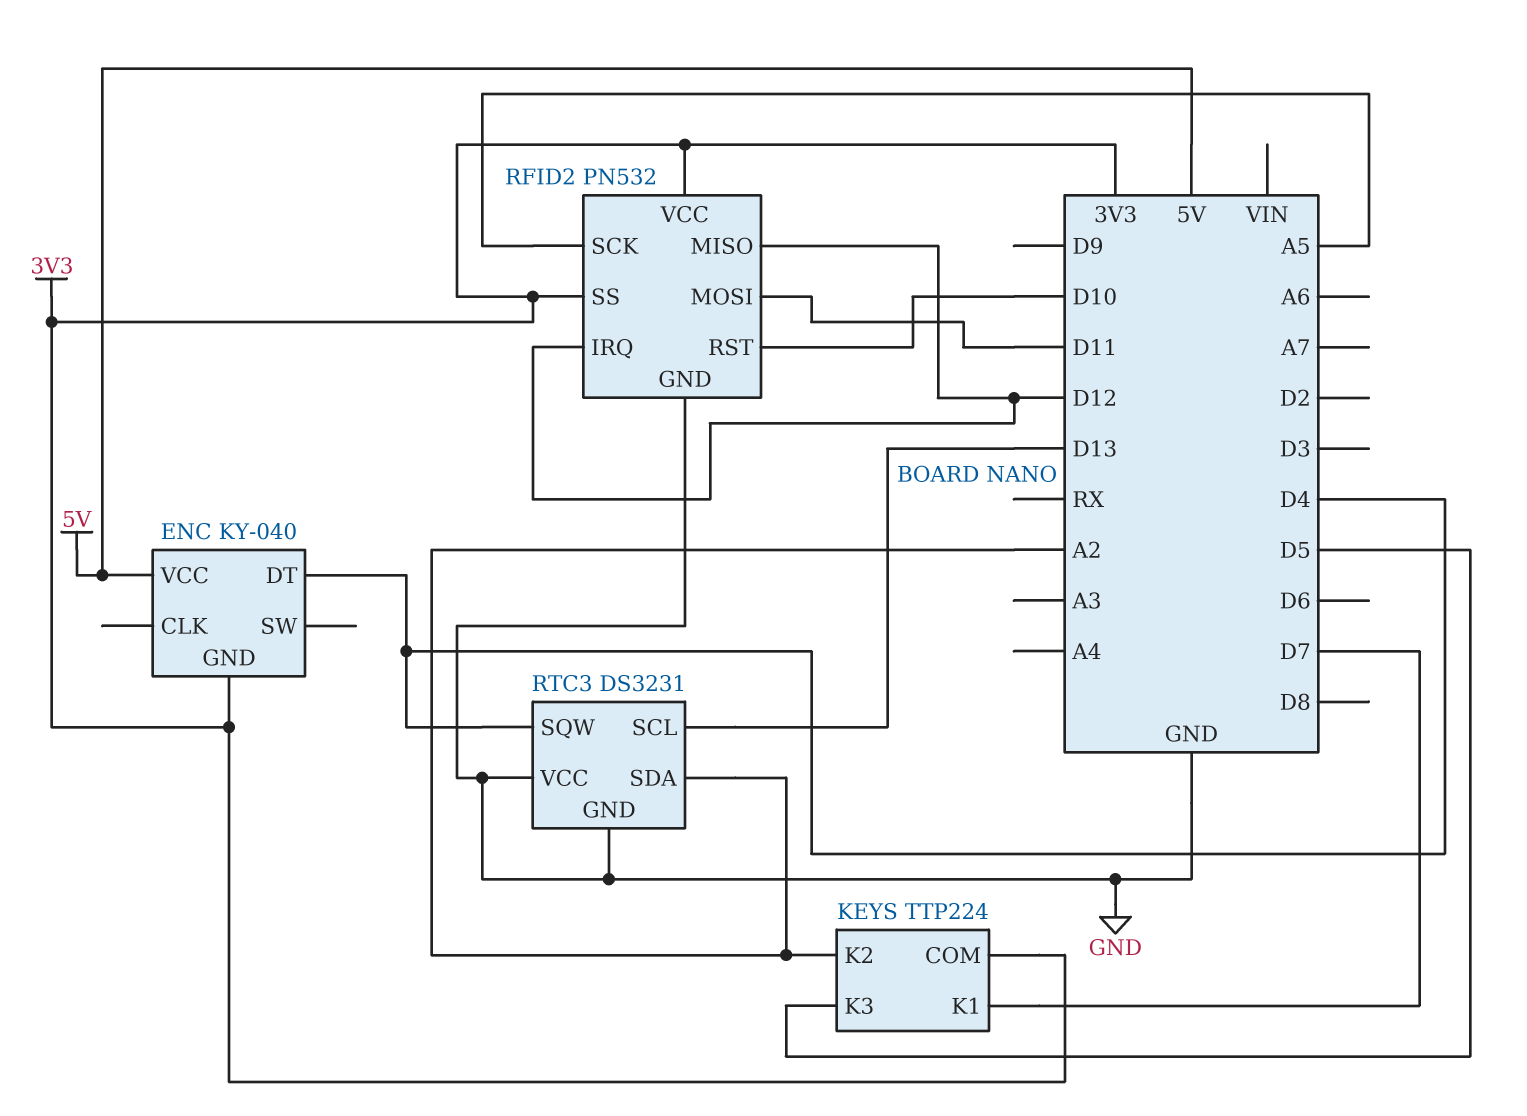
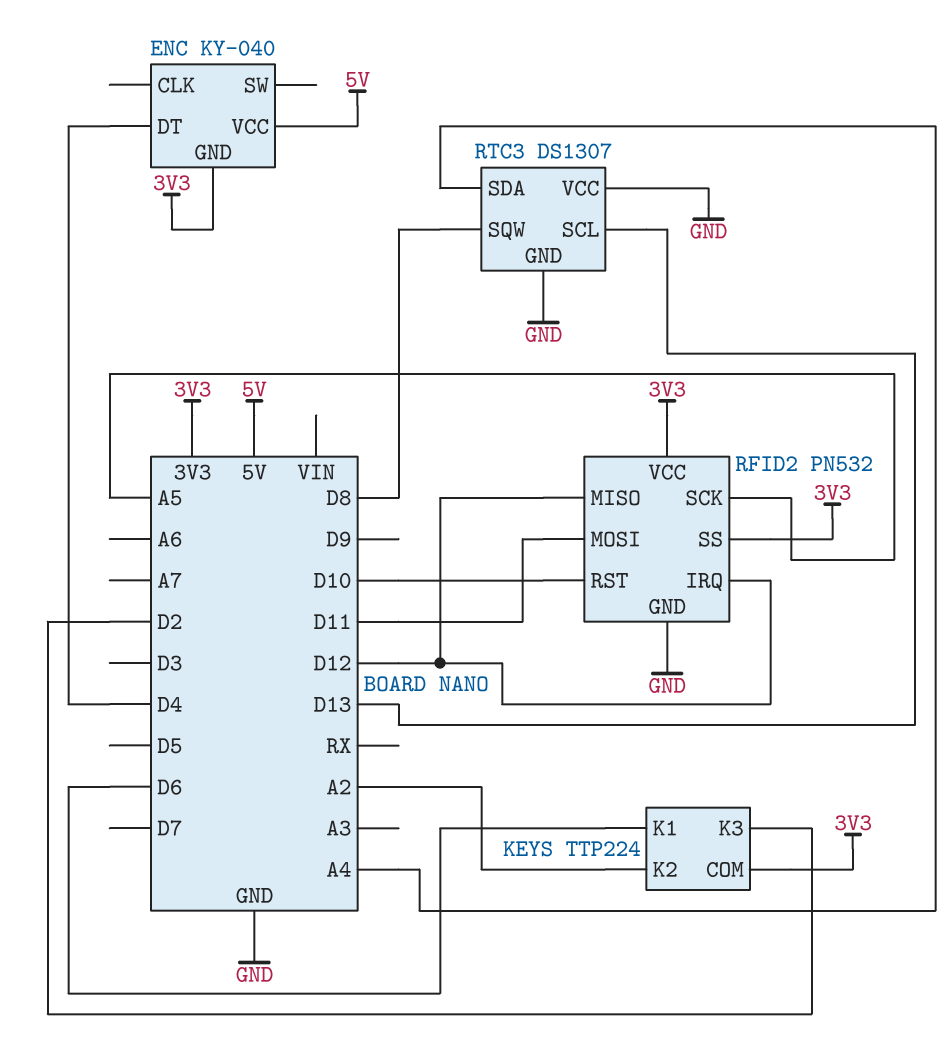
KEYS pin K1: D7 -> D6
KEYS pin K3: D5 -> D2
RTC3: DS3231 -> DS1307
RTC3 pin SDA: A2 -> A4
RTC3 pin SQW: D4 -> D8

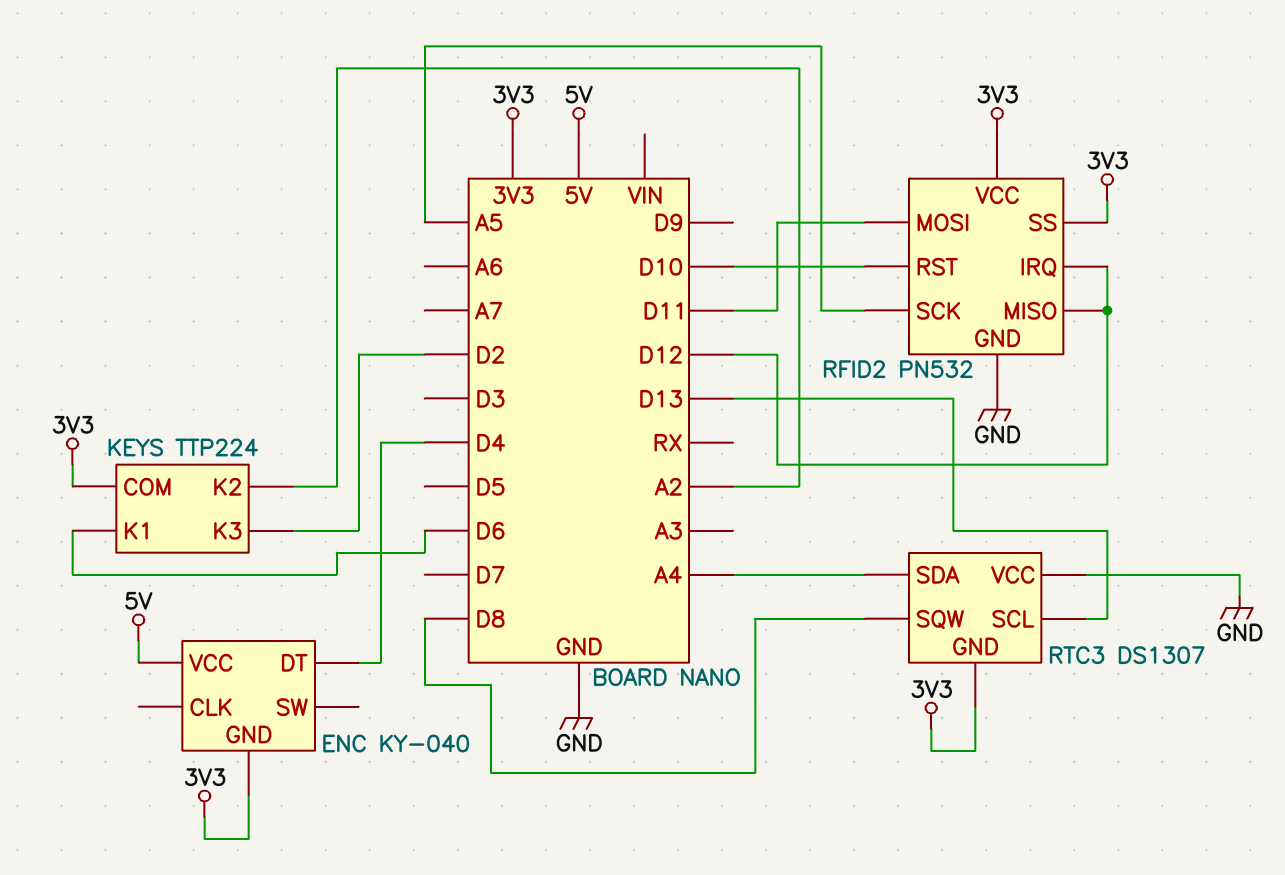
RTC3 pin GND: GND -> 3V3

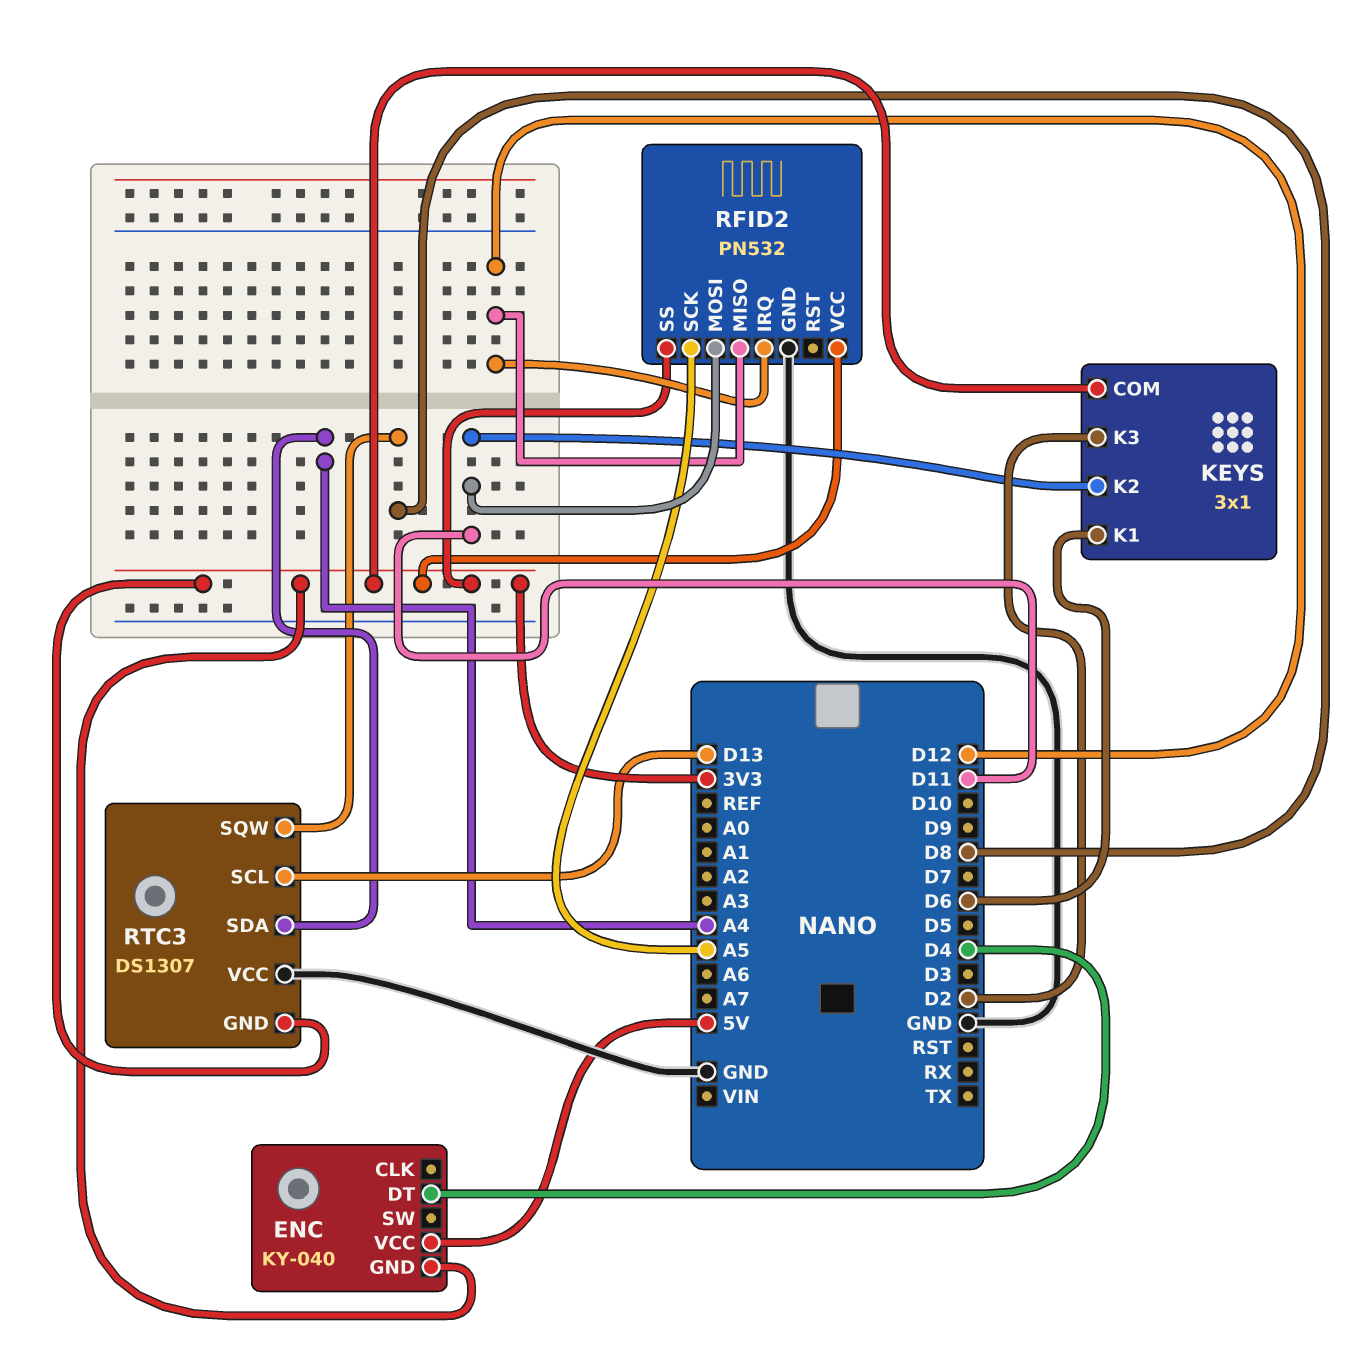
KEYS: TTP224 -> 3x1
KEYS pin K2: A2 -> D11
RFID2 pin RST: D10 -> none

